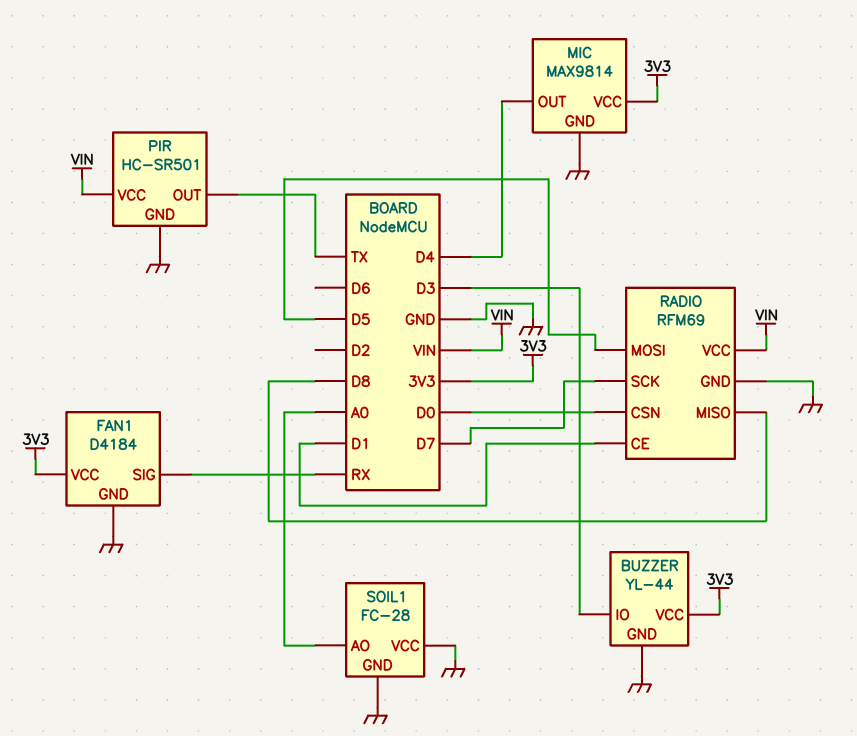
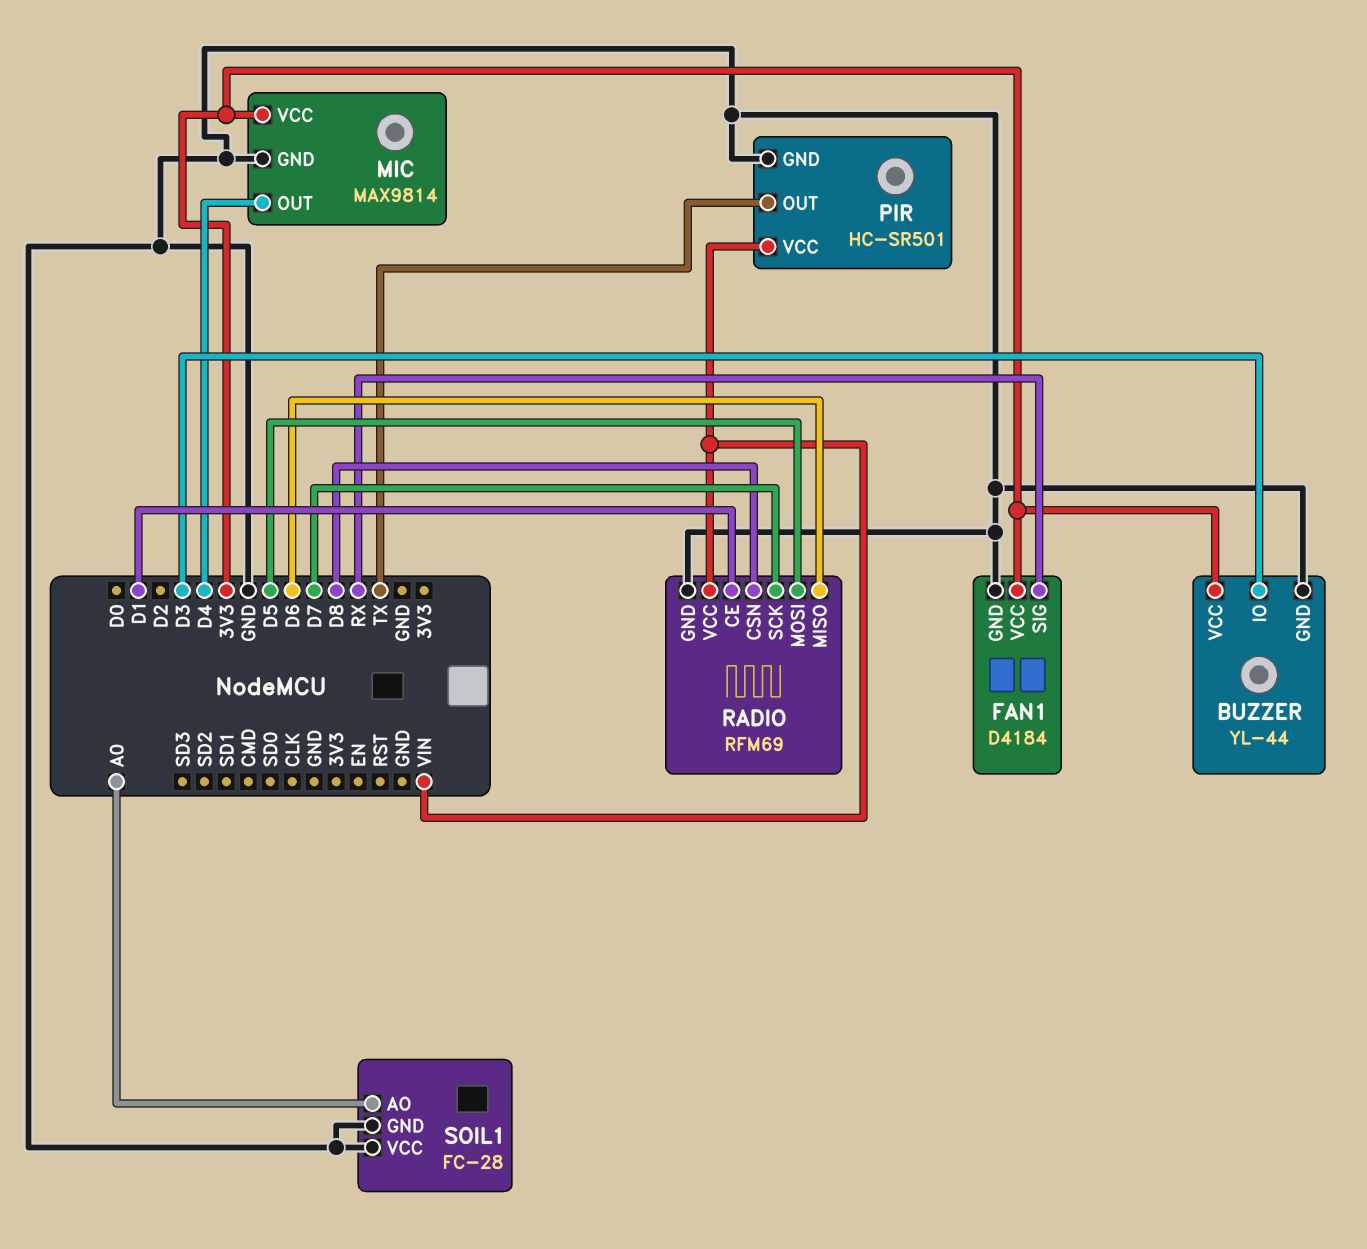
RADIO pin CSN: D0 -> D8
RADIO pin MISO: D8 -> D6

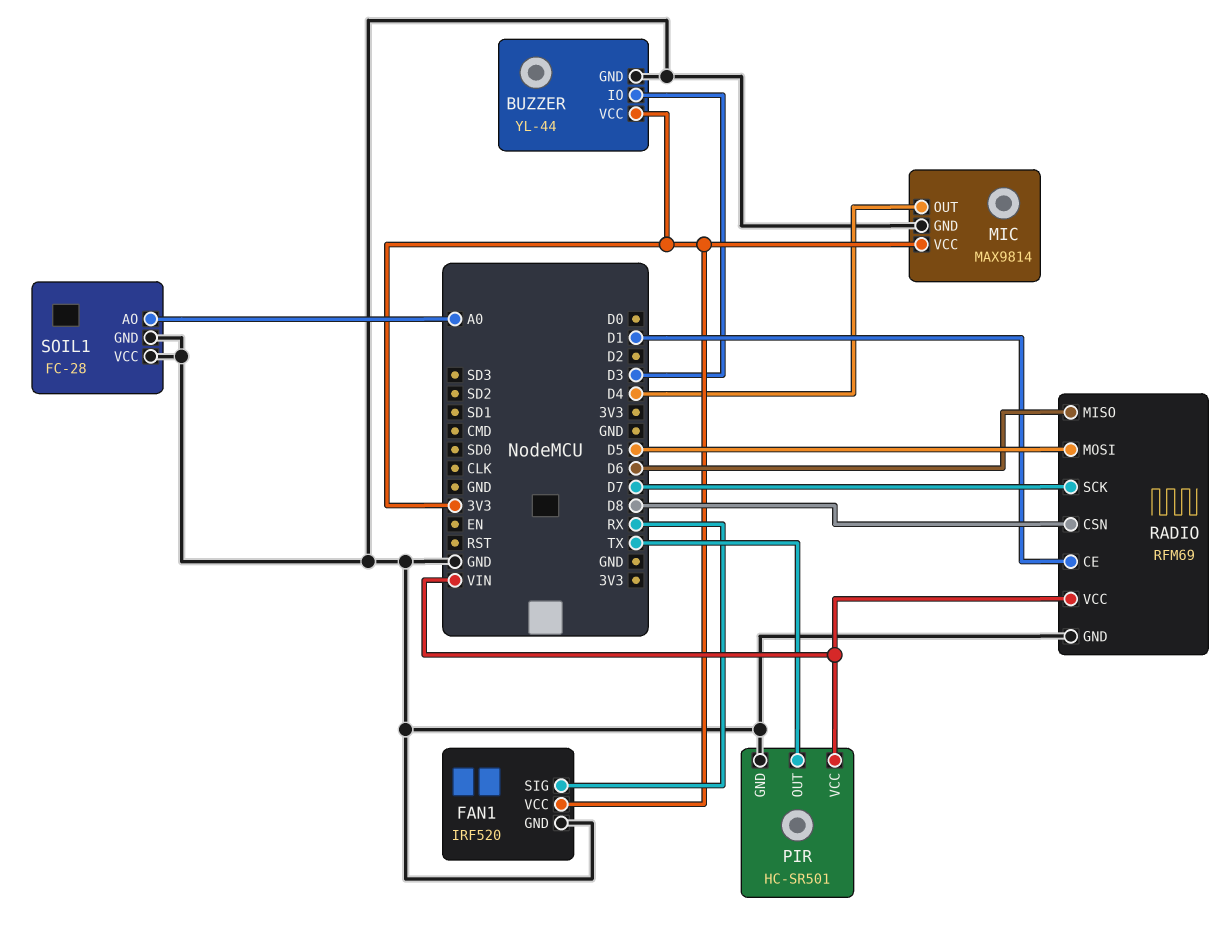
FAN1: D4184 -> IRF520

